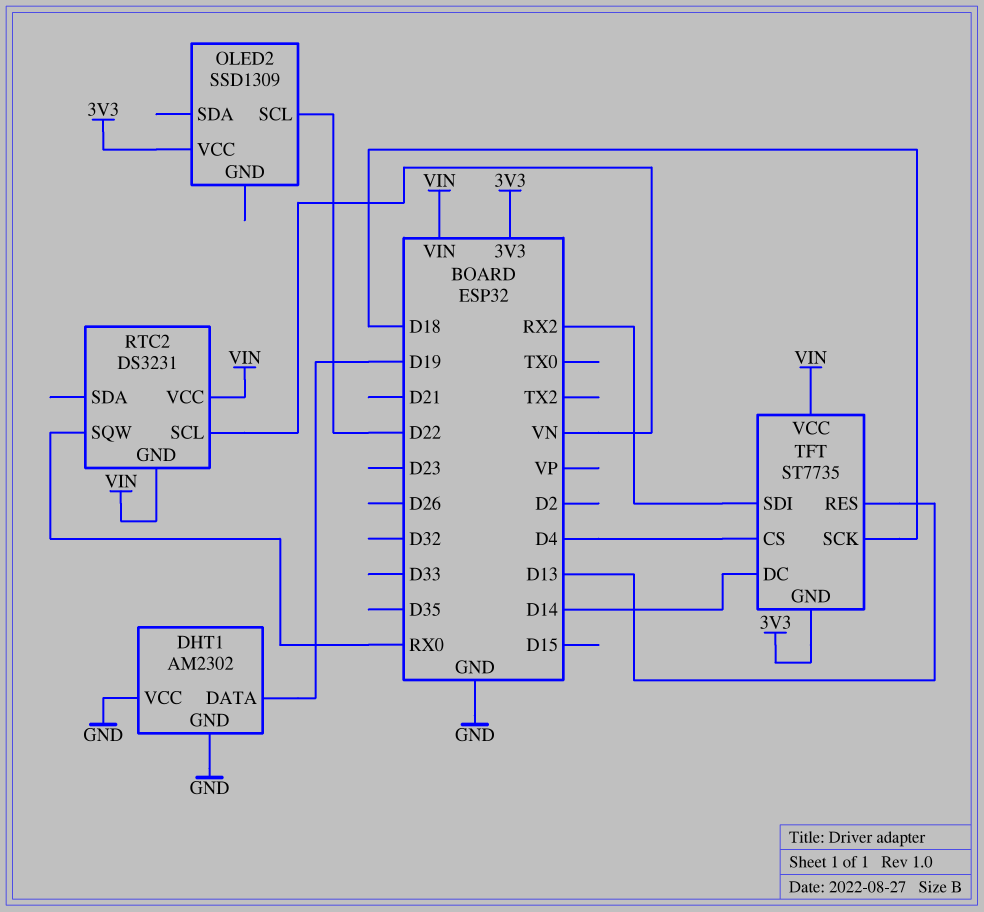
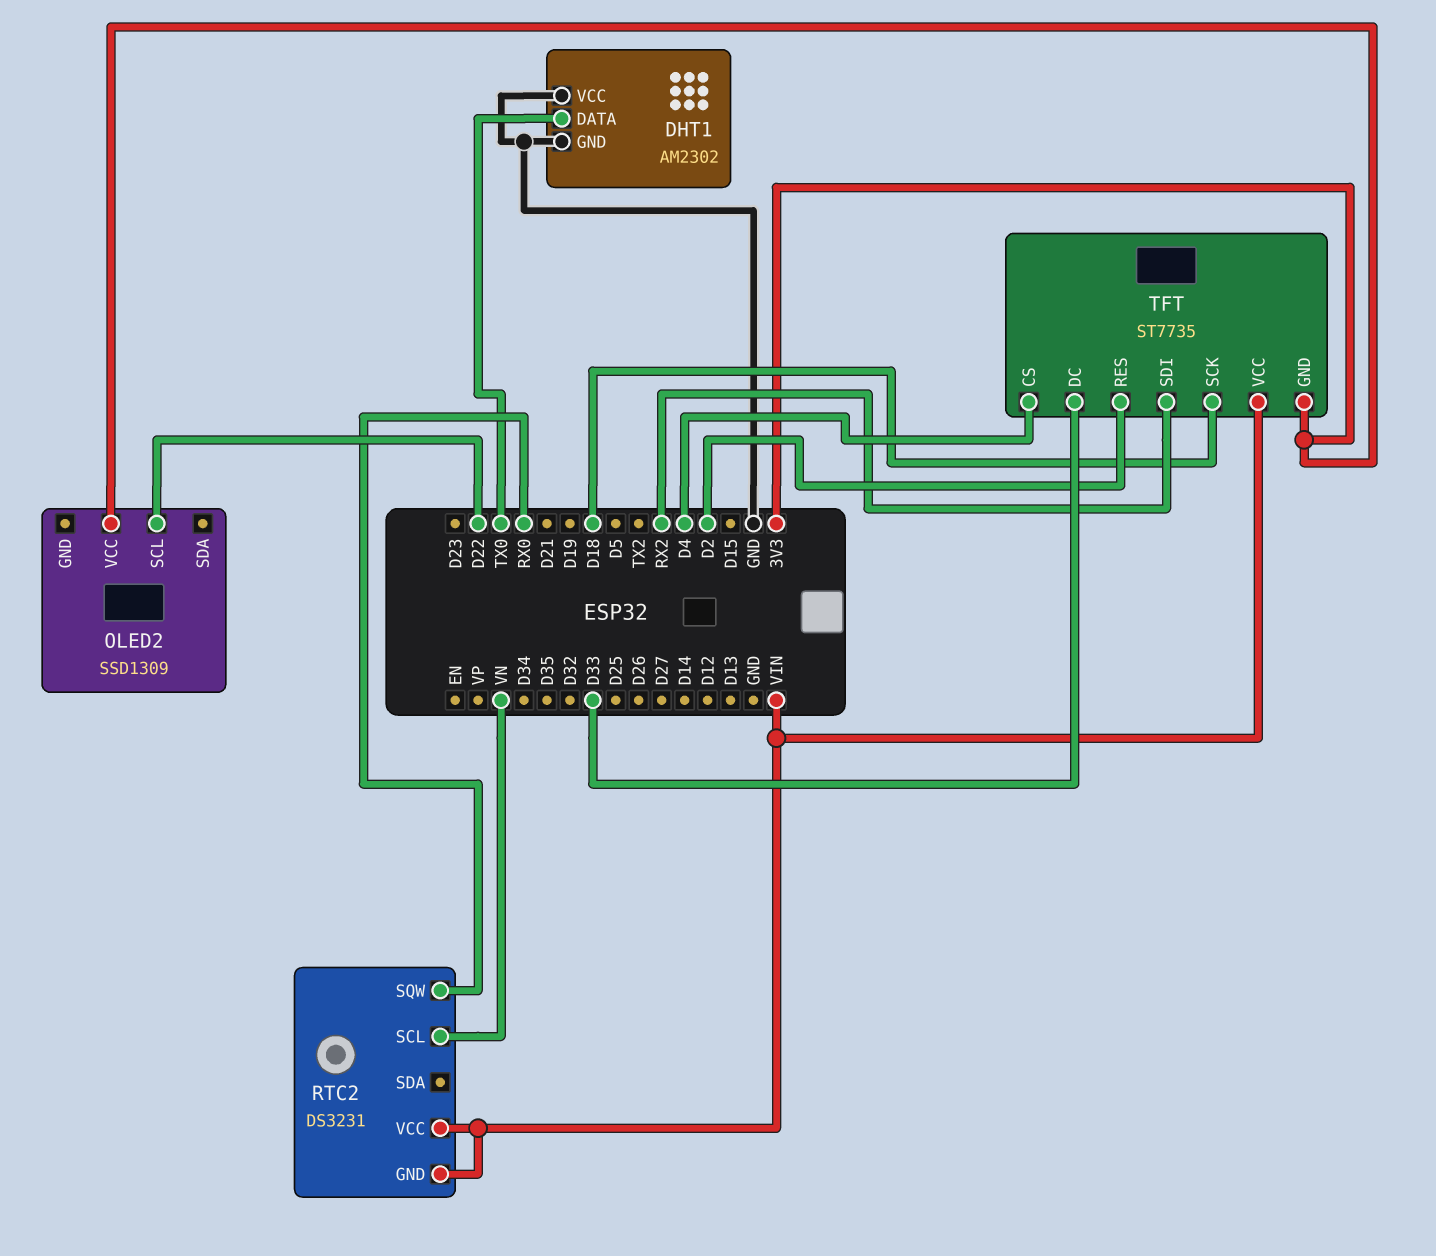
DHT1 pin DATA: D19 -> TX0
TFT pin DC: D14 -> D33
TFT pin RES: D13 -> D2

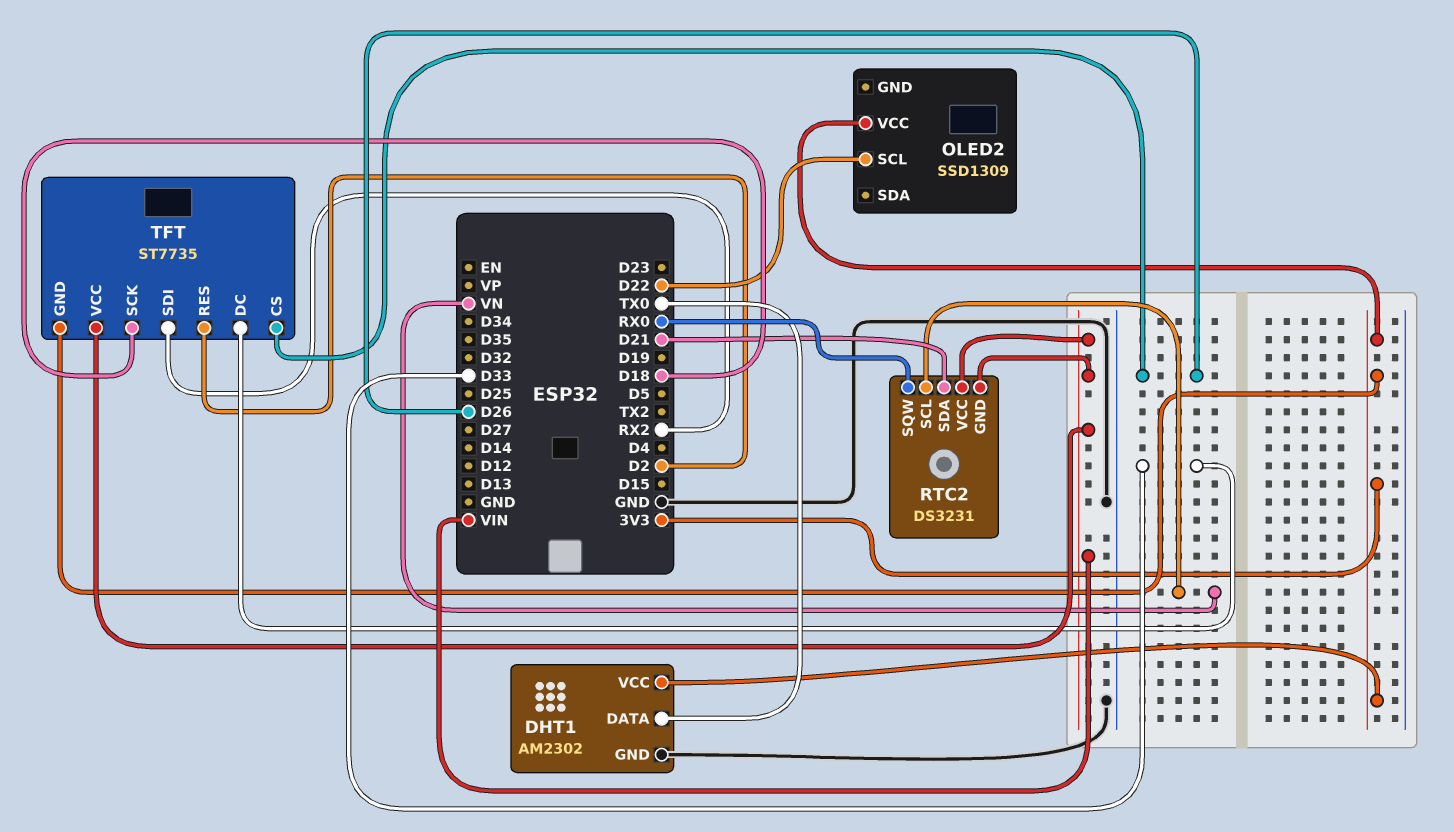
DHT1 pin VCC: GND -> 3V3
RTC2 pin SDA: none -> D21
TFT pin CS: D4 -> D26

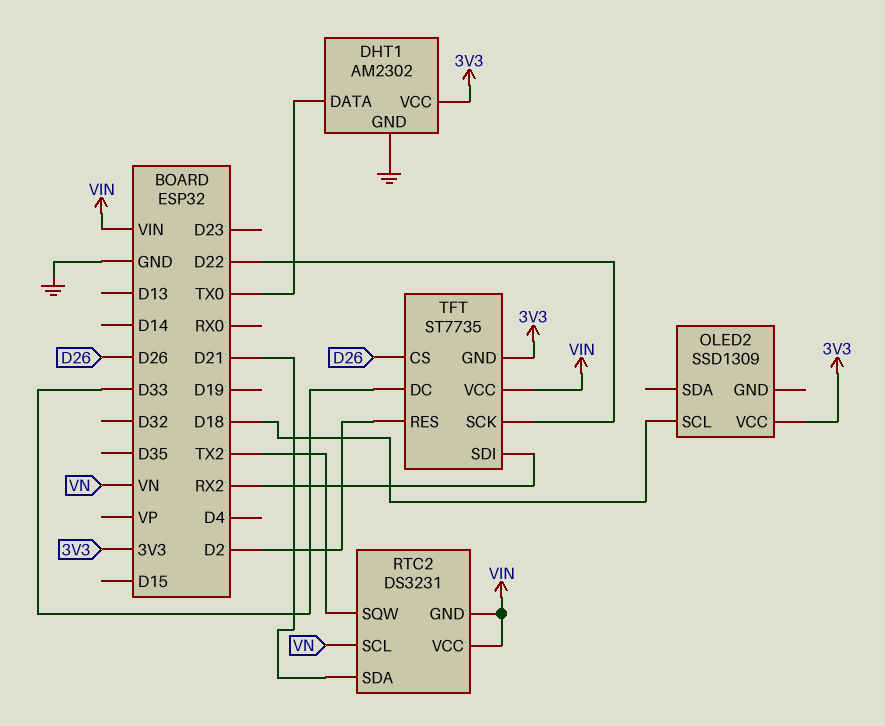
OLED2 pin SCL: D22 -> D18
RTC2 pin SQW: RX0 -> TX2
TFT pin SCK: D18 -> D22

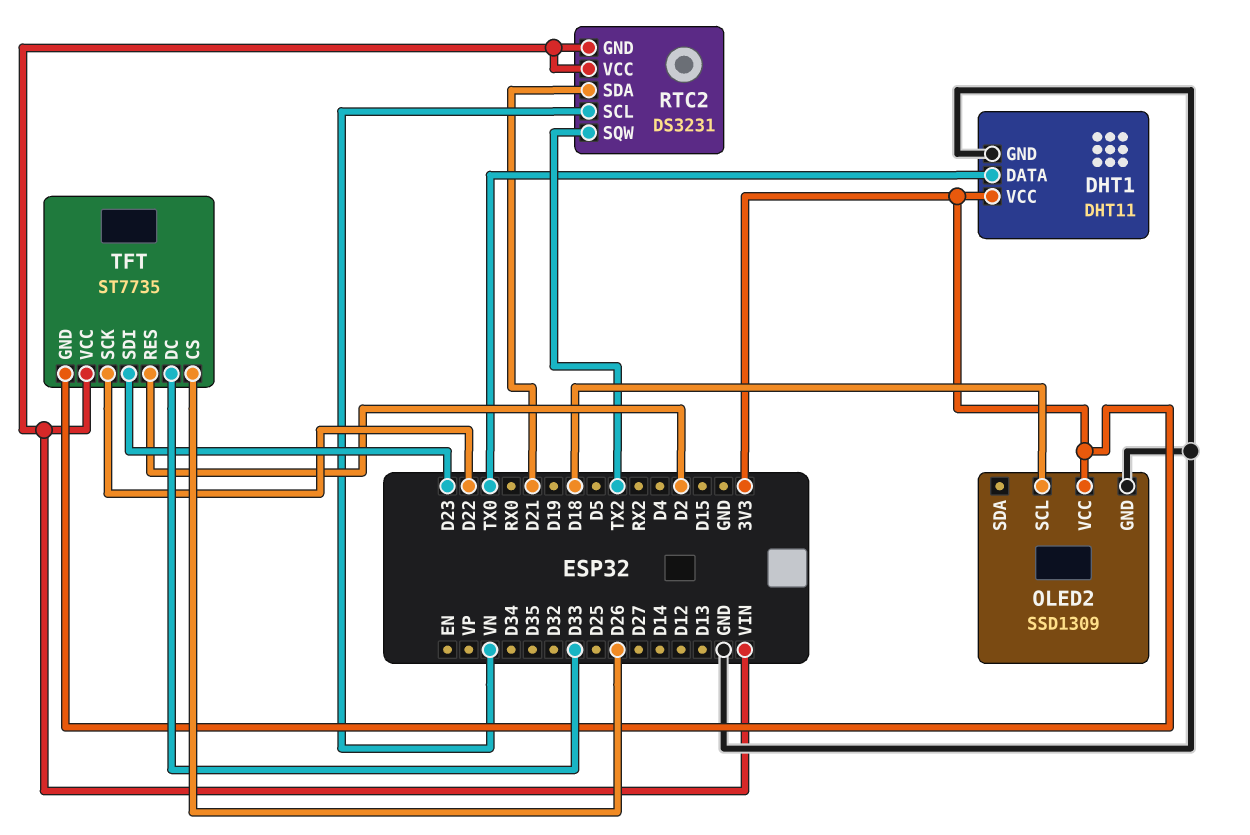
DHT1: AM2302 -> DHT11
OLED2 pin GND: none -> GND
TFT pin SDI: RX2 -> D23

